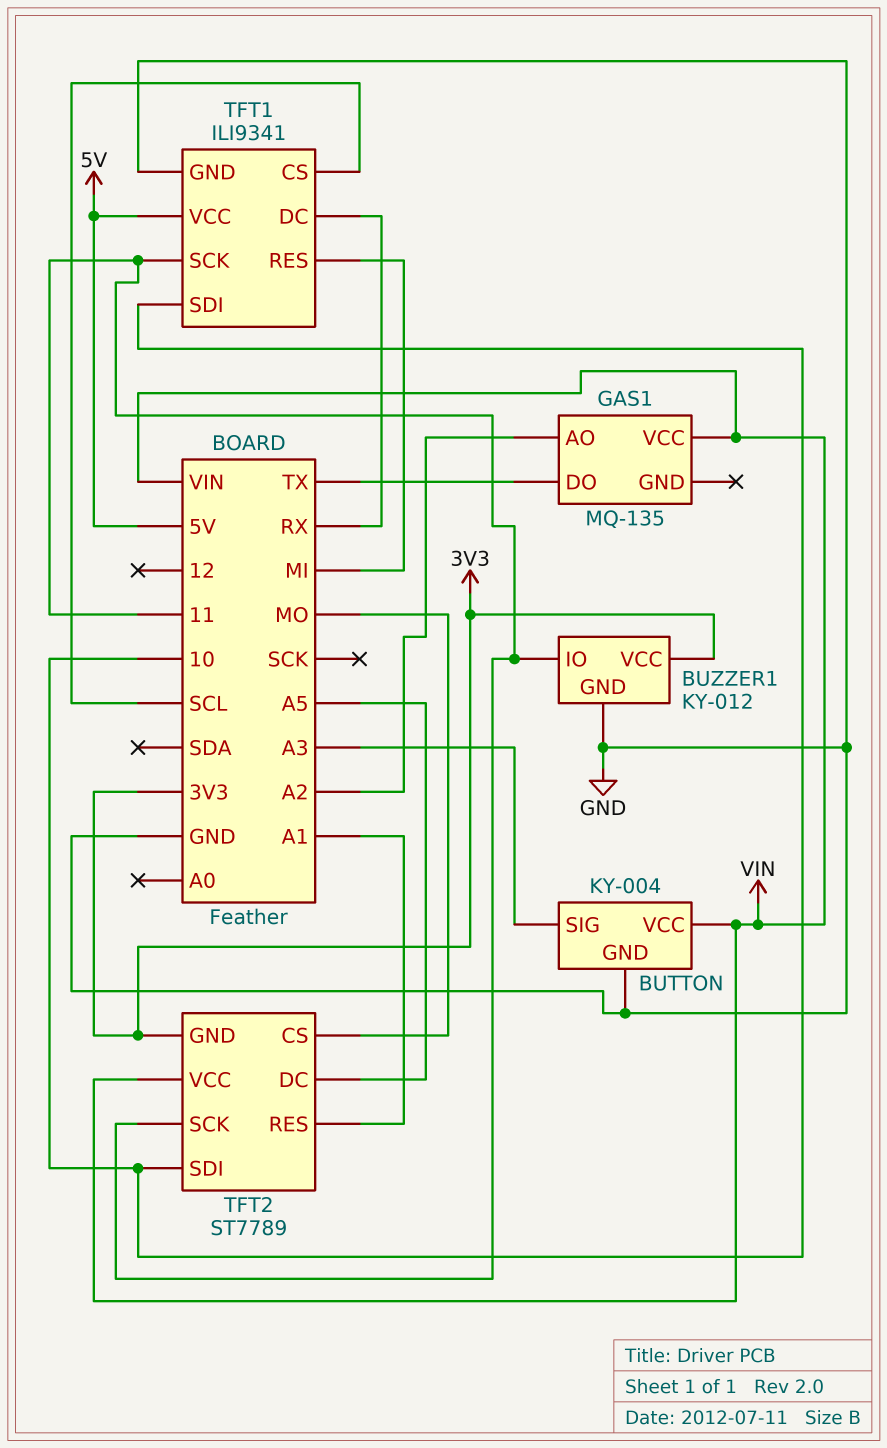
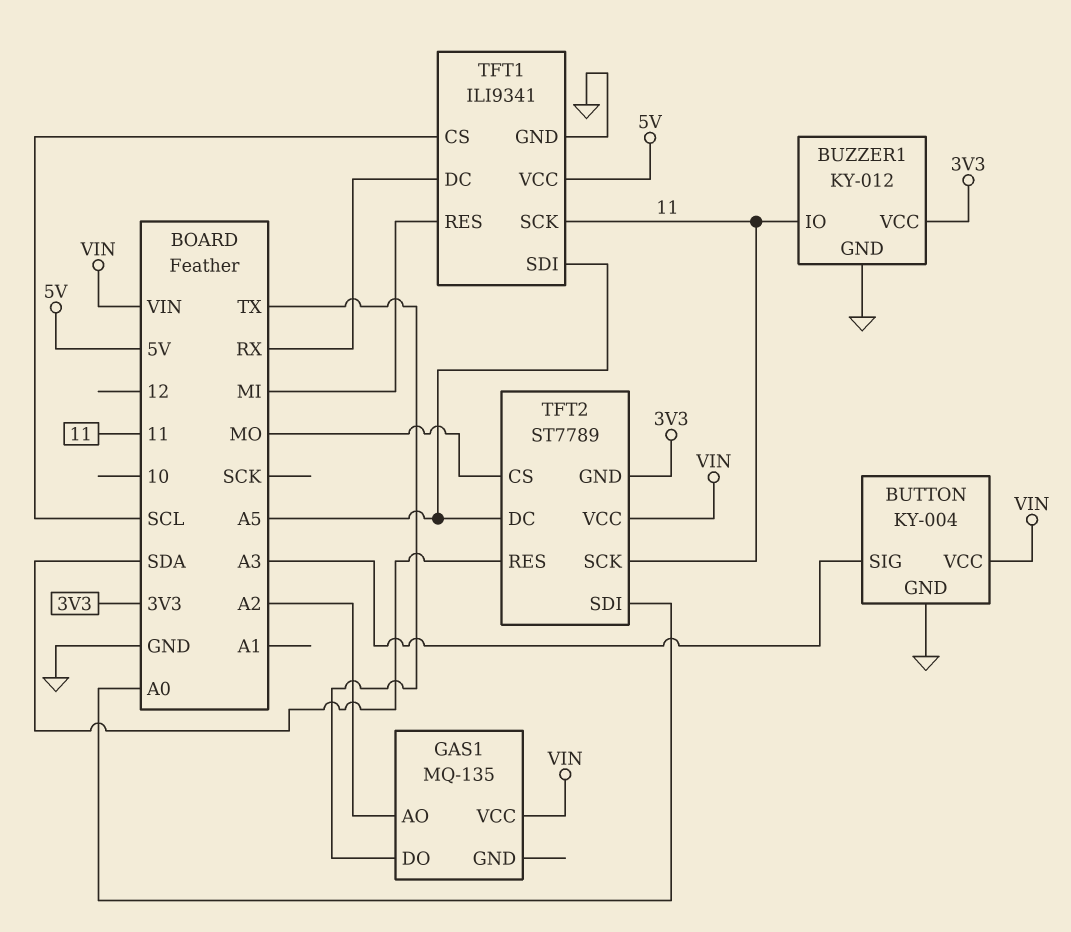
TFT1 pin SDI: 10 -> A5
TFT2 pin RES: A1 -> SDA
TFT2 pin SDI: 10 -> A0

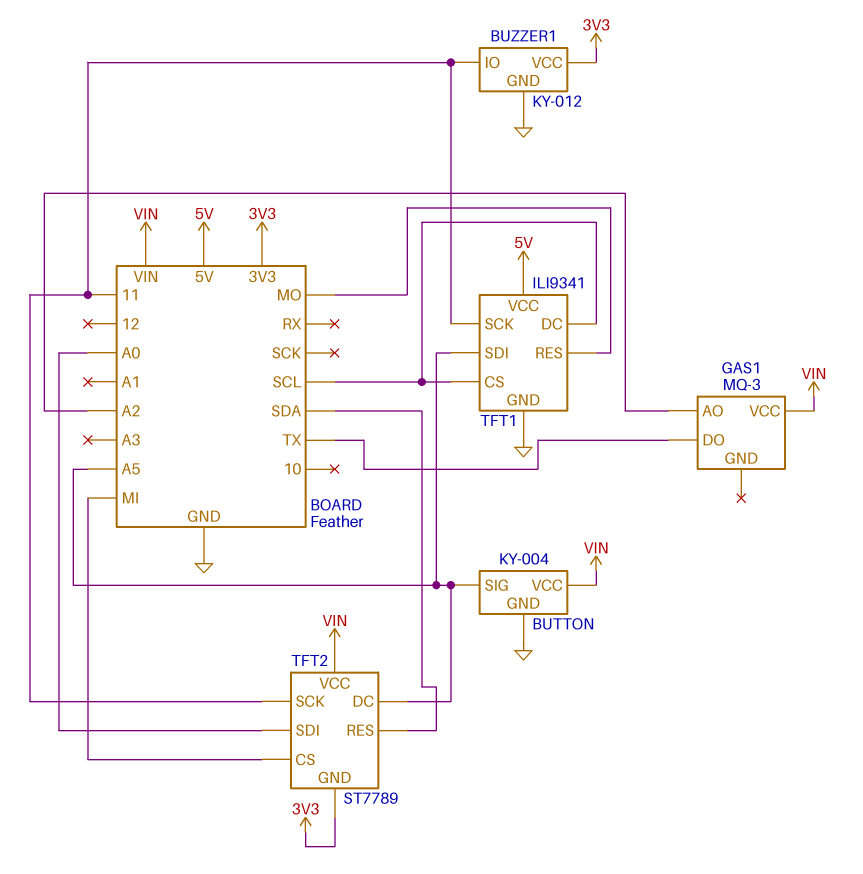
BUTTON pin SIG: A3 -> A5
GAS1: MQ-135 -> MQ-3
TFT1 pin DC: RX -> SCL
TFT1 pin RES: MI -> MO
TFT2 pin CS: MO -> MI

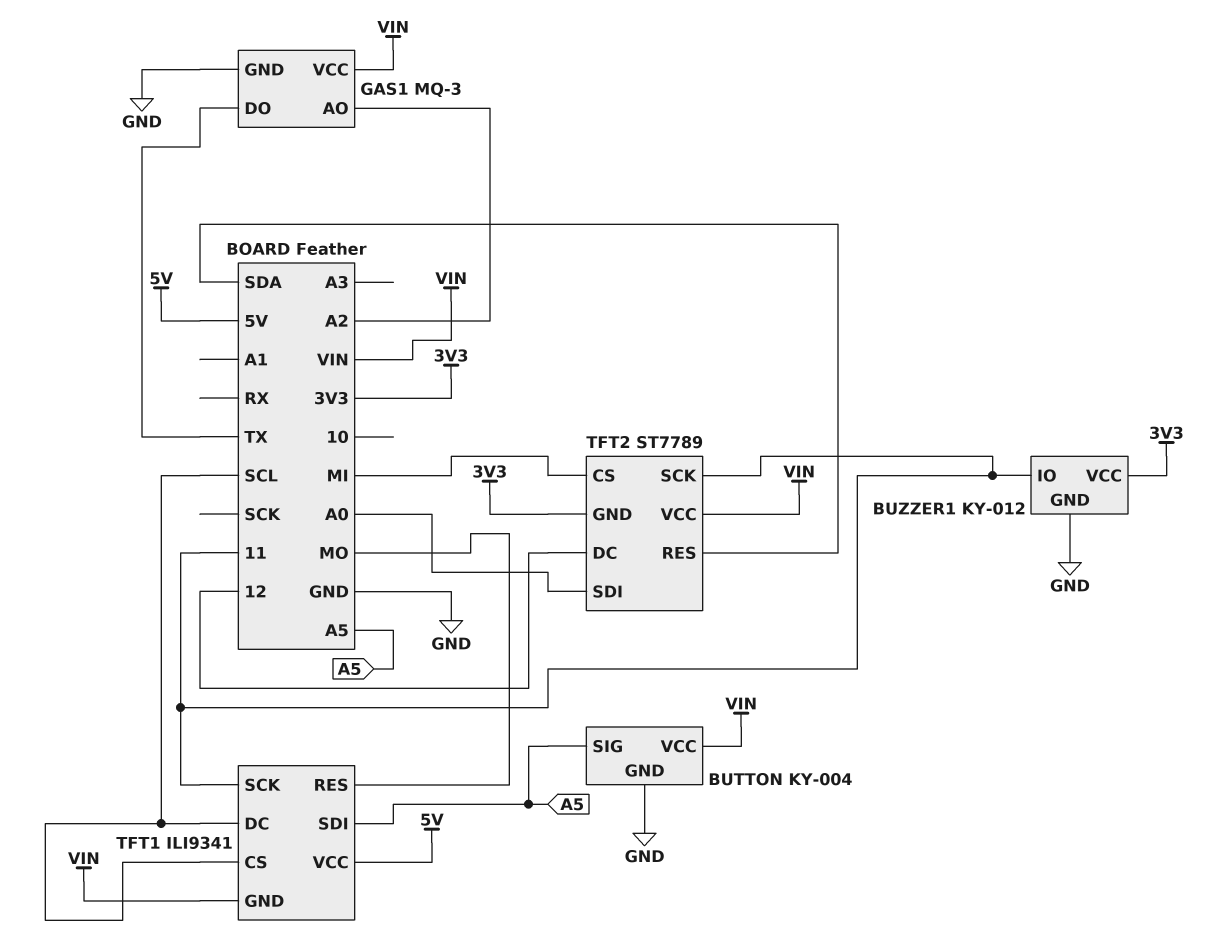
GAS1 pin GND: none -> GND
TFT1 pin GND: GND -> VIN
TFT2 pin DC: A5 -> 12

